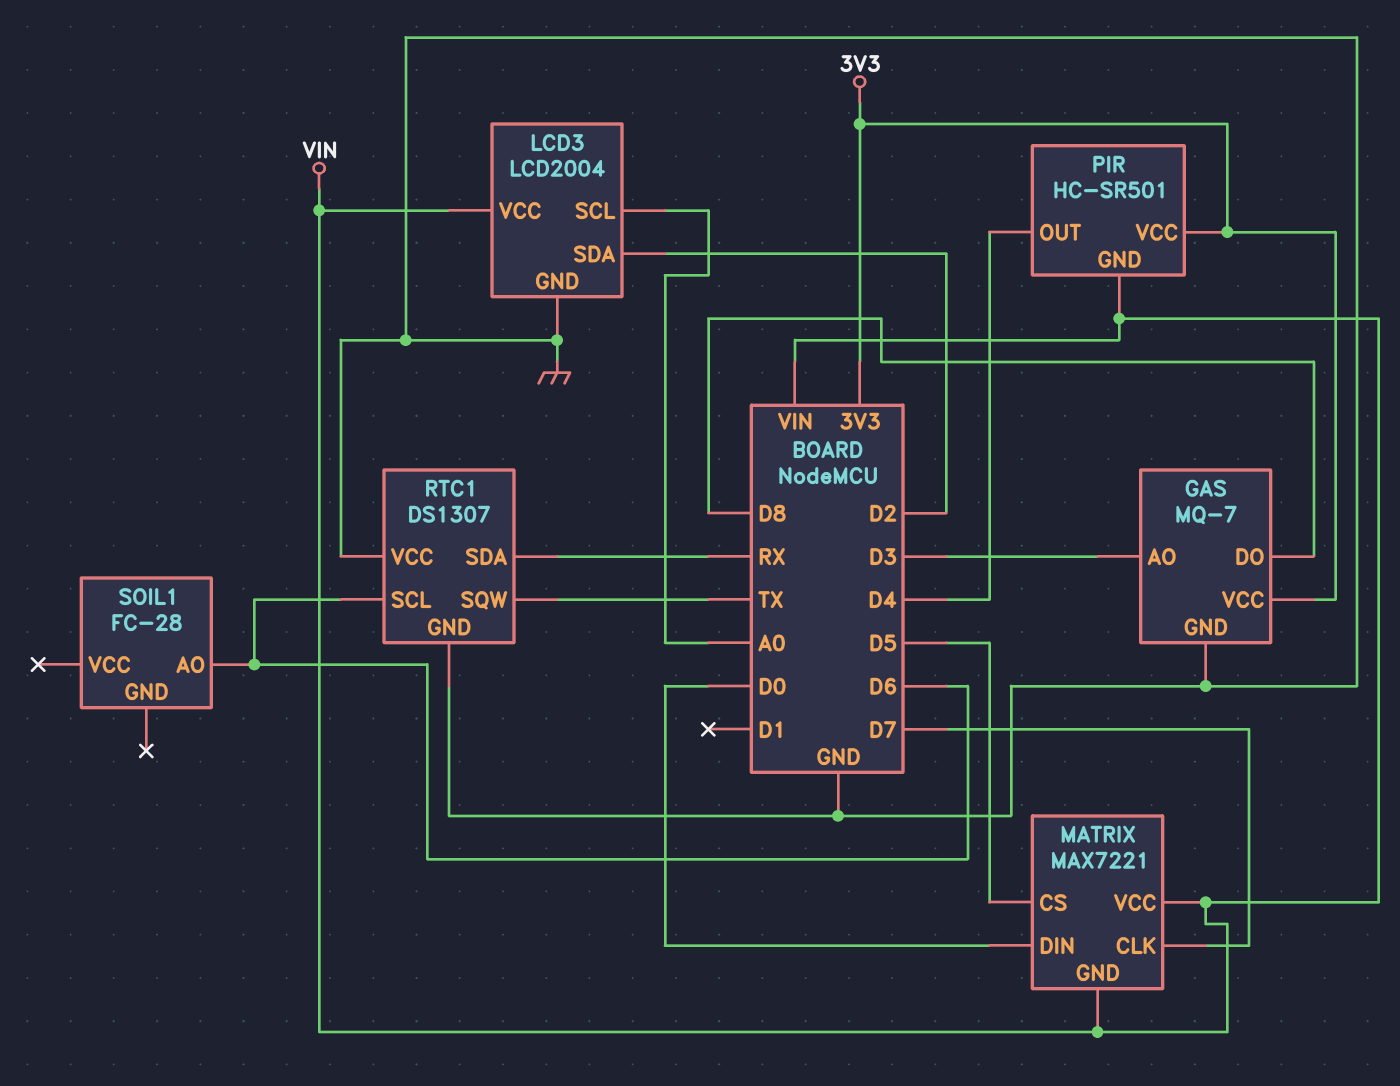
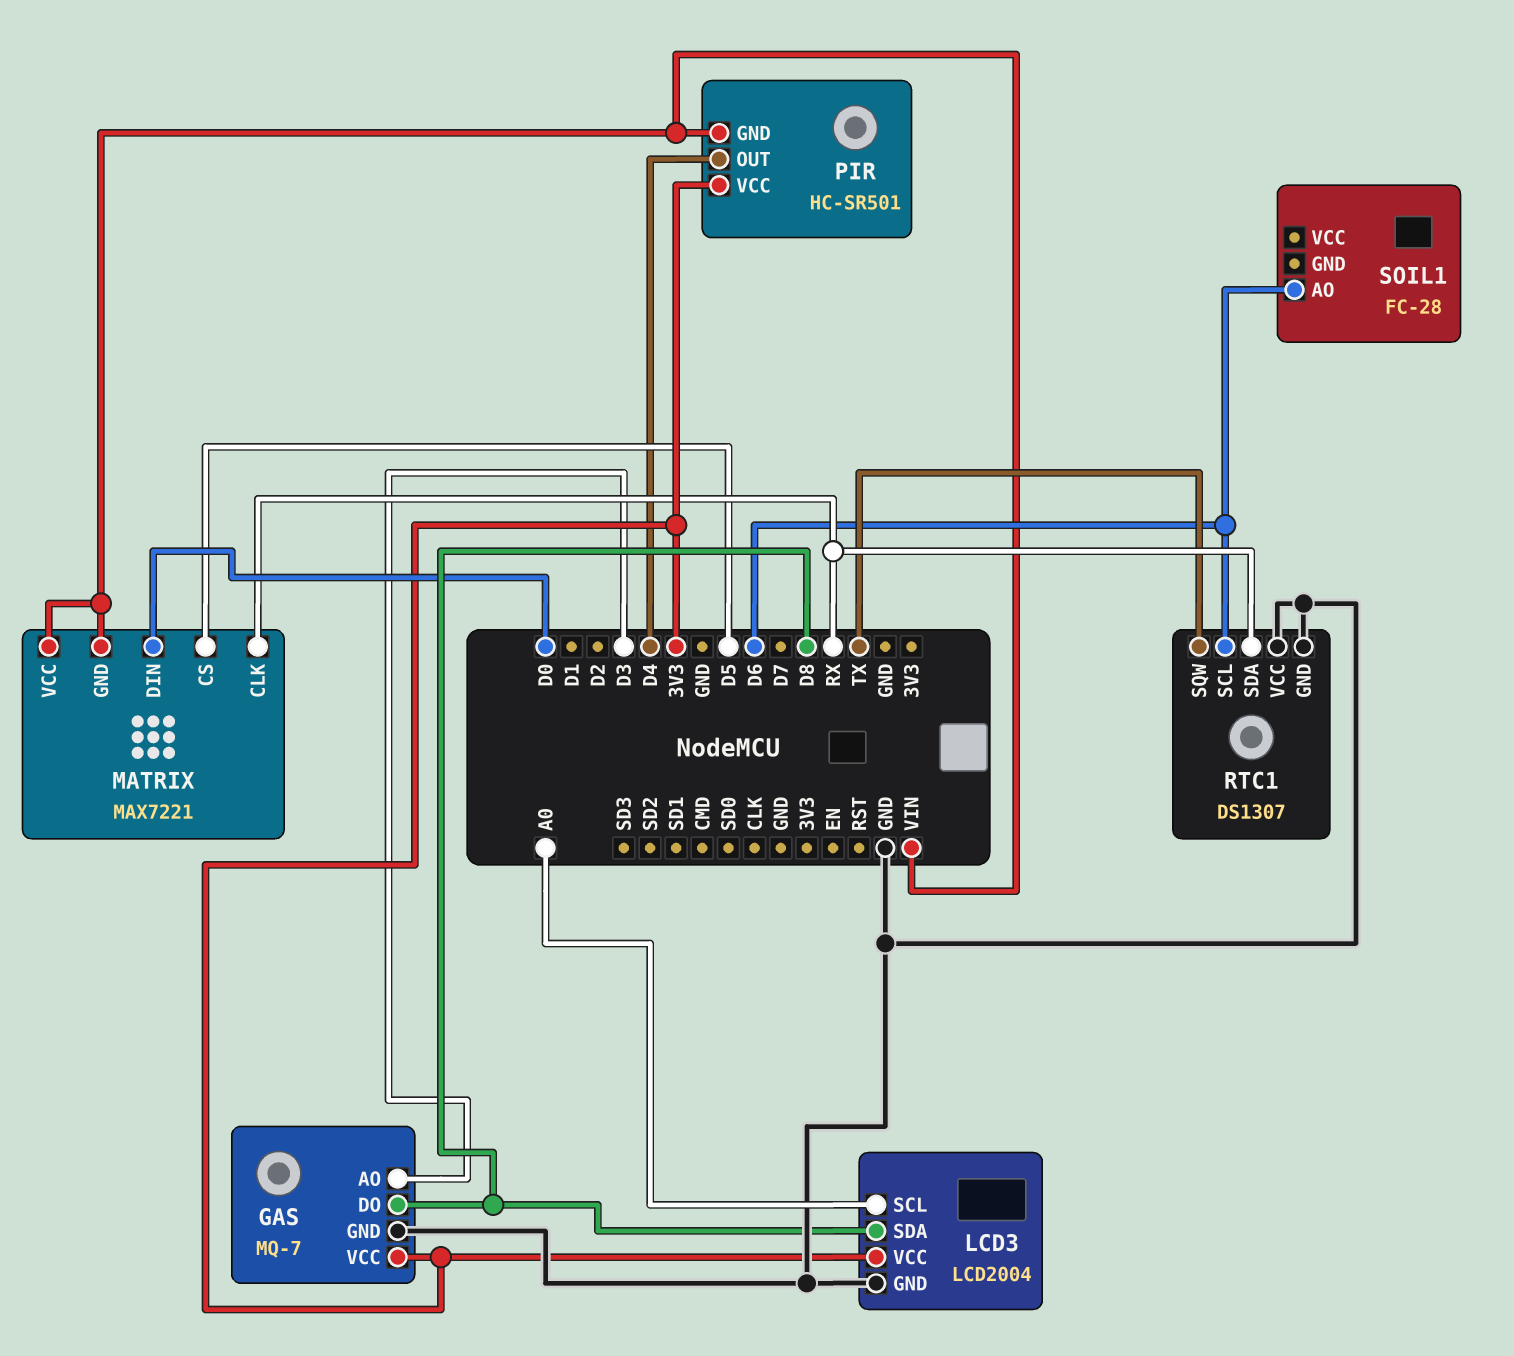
LCD3 pin SDA: D2 -> D8
LCD3 pin VCC: VIN -> 3V3
MATRIX pin CLK: D7 -> RX

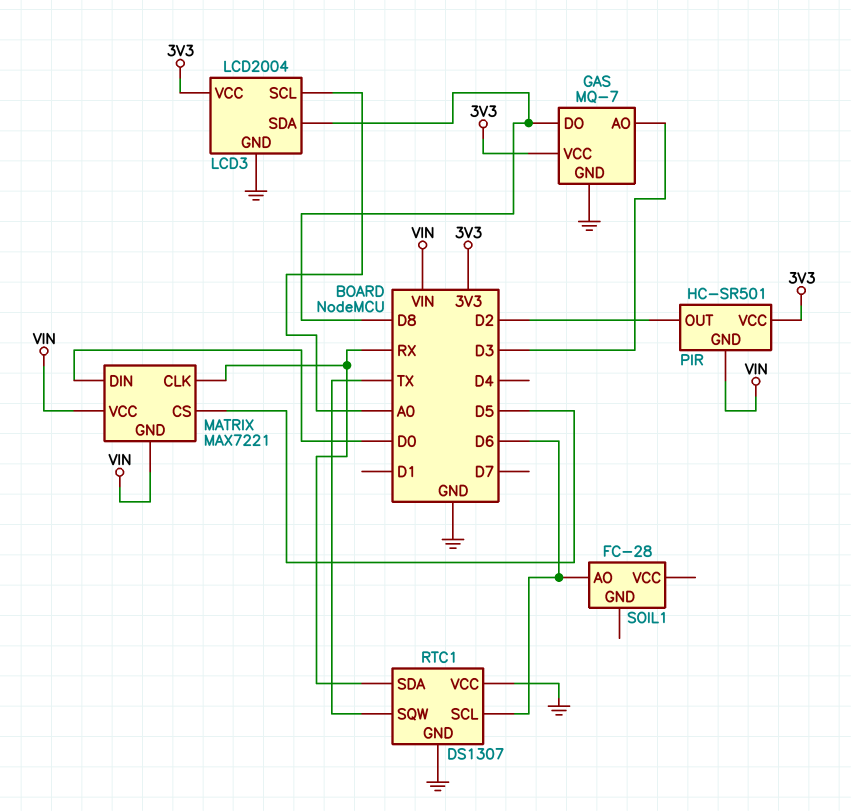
PIR pin OUT: D4 -> D2

